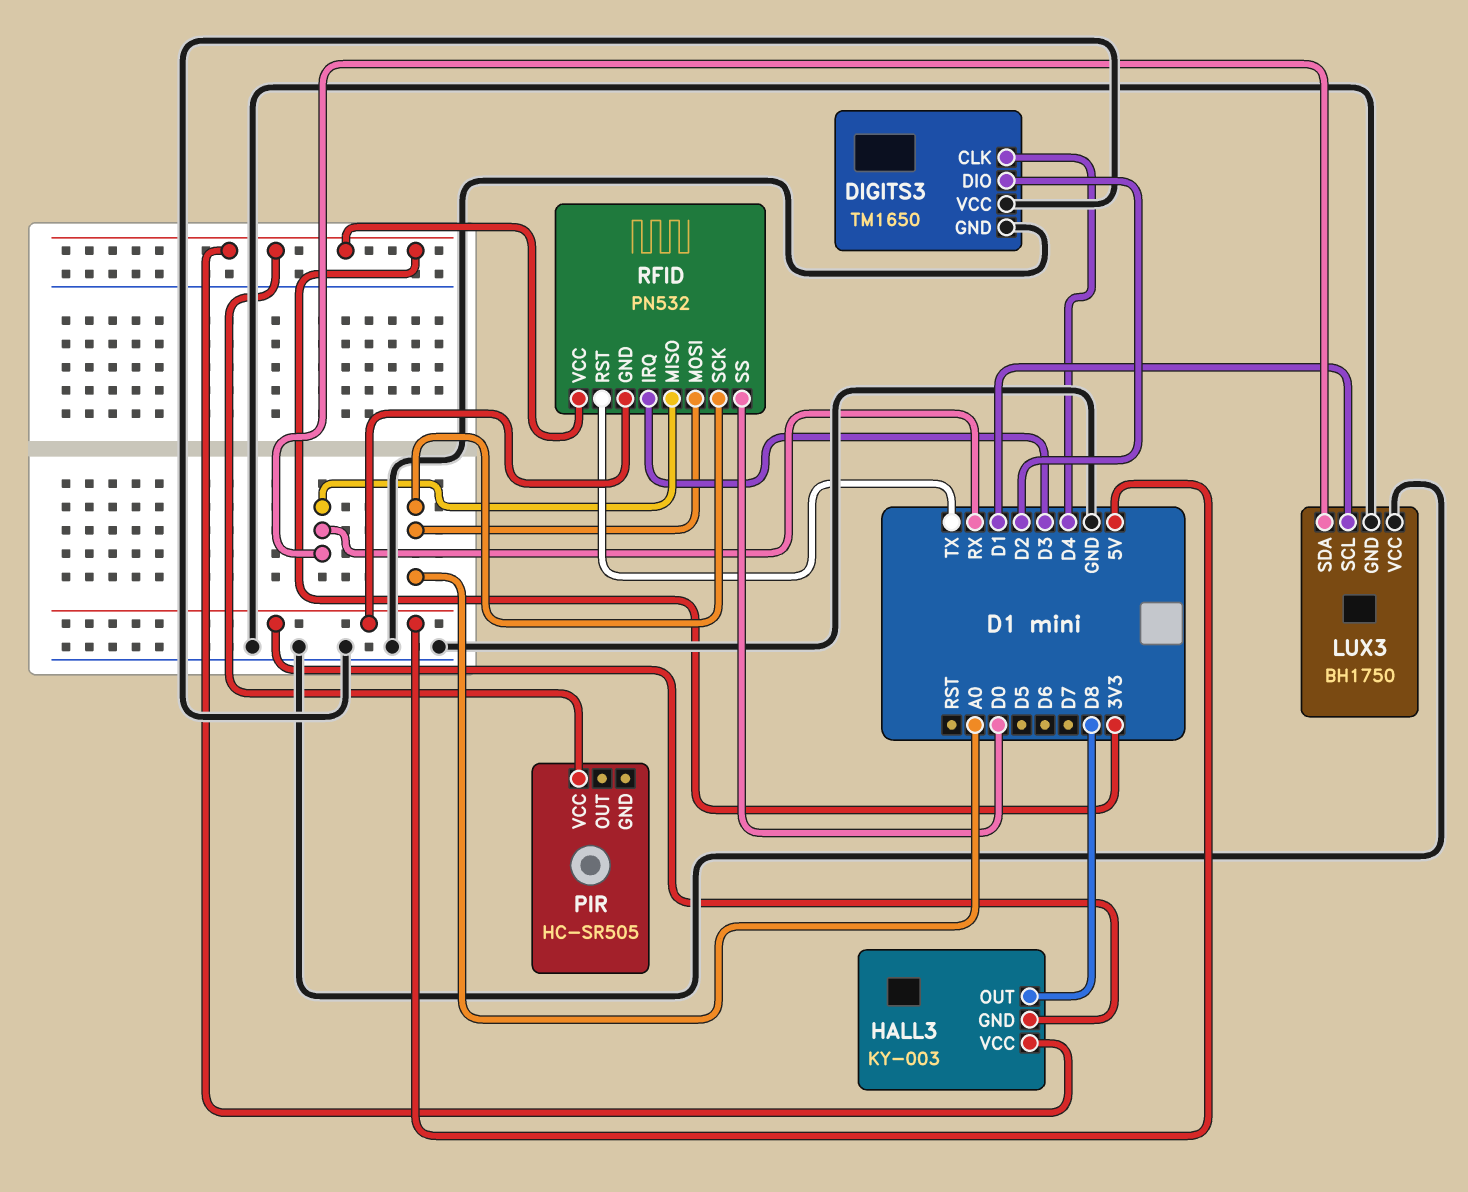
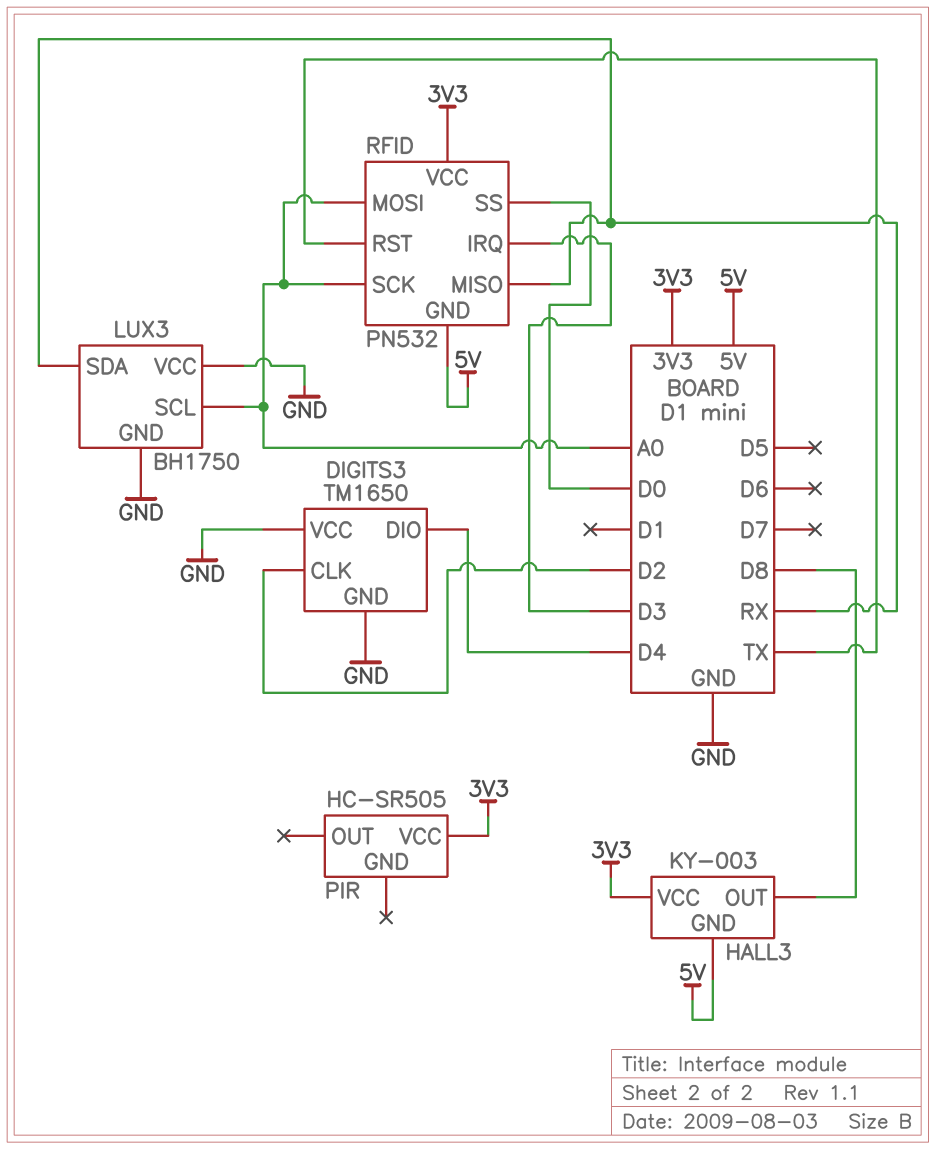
DIGITS3 pin CLK: D4 -> D2
DIGITS3 pin DIO: D2 -> D4
LUX3 pin SCL: D1 -> A0

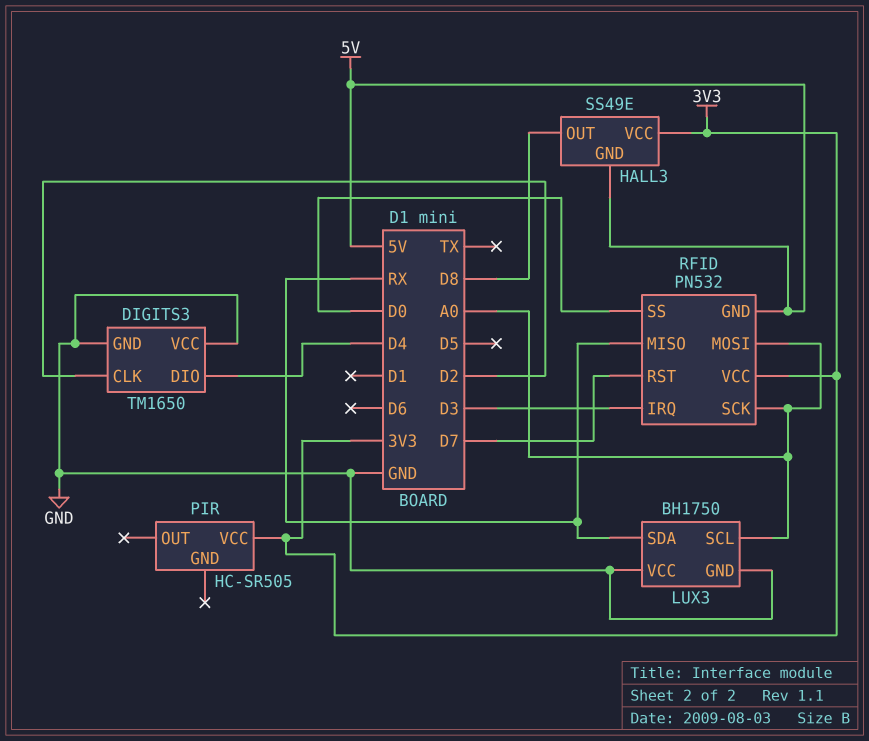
HALL3: KY-003 -> SS49E
RFID pin RST: TX -> D7

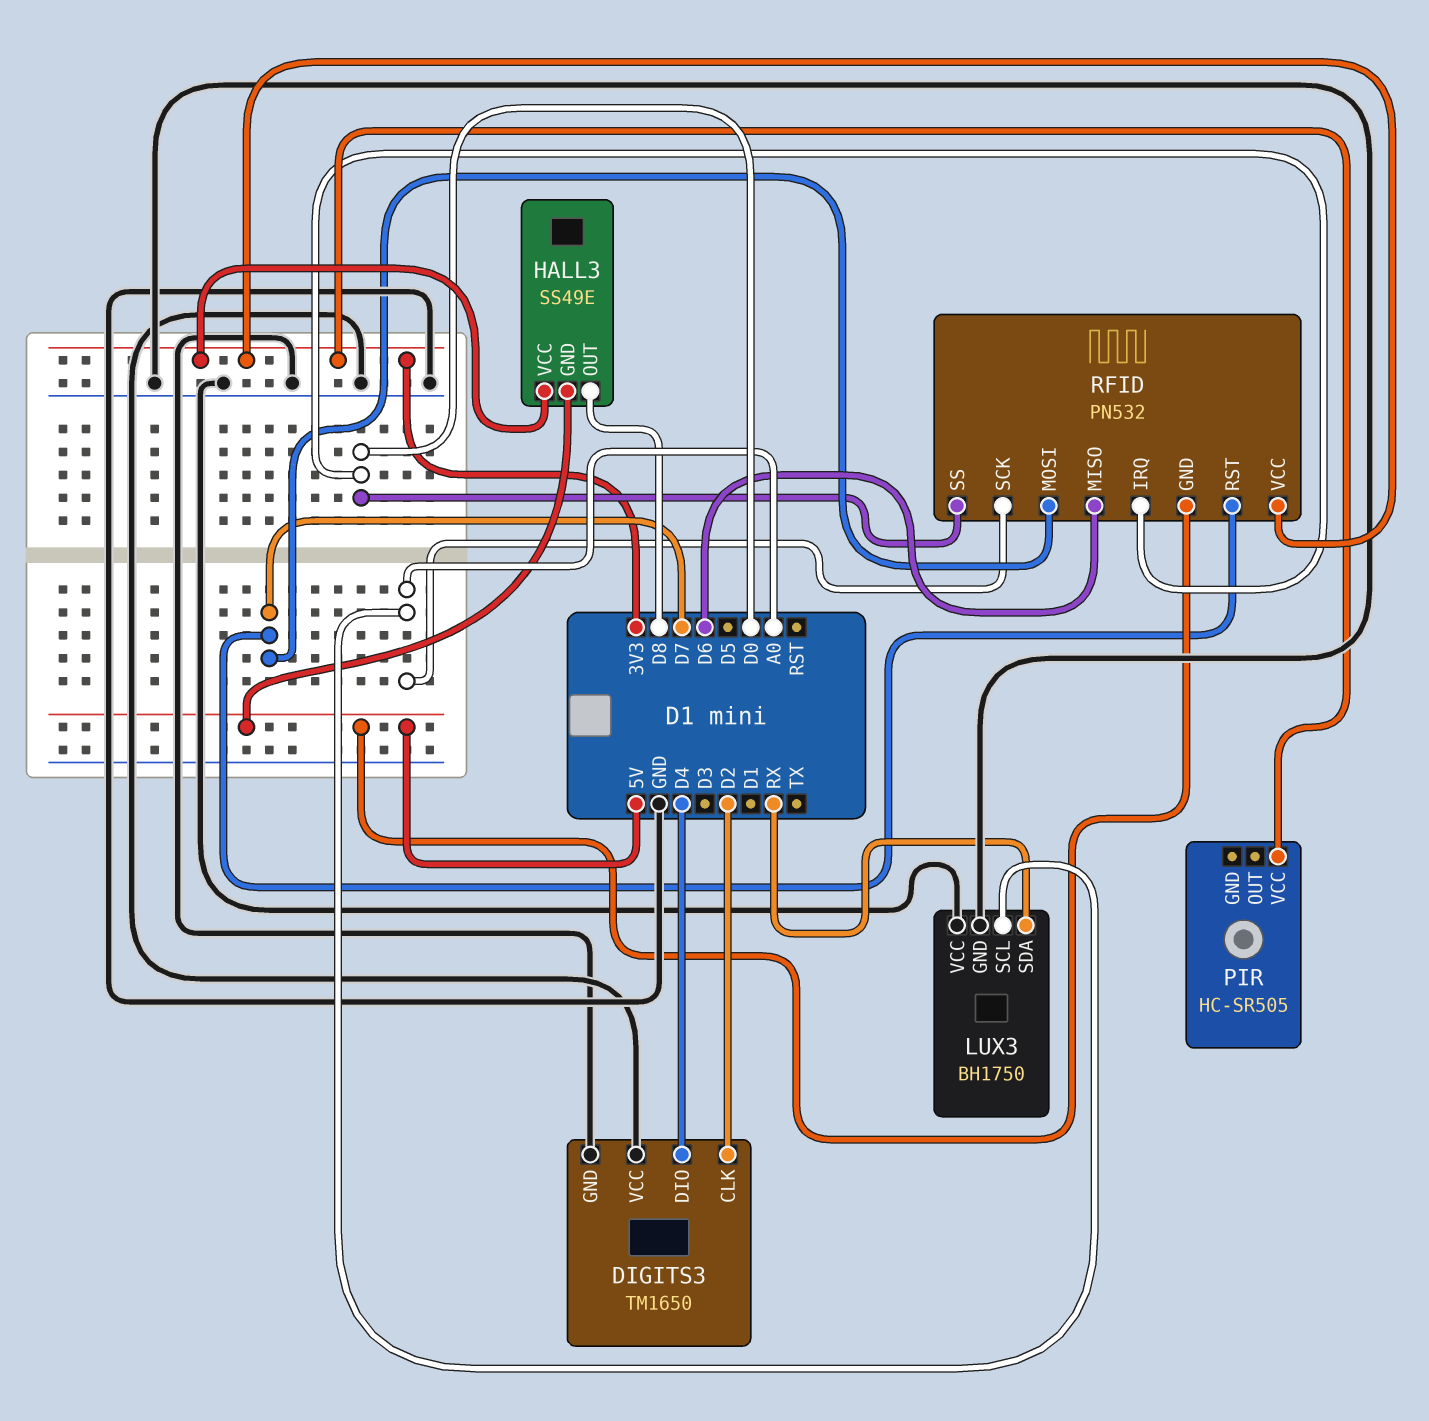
RFID pin IRQ: D3 -> D0
RFID pin MISO: RX -> D6
RFID pin MOSI: A0 -> D7

